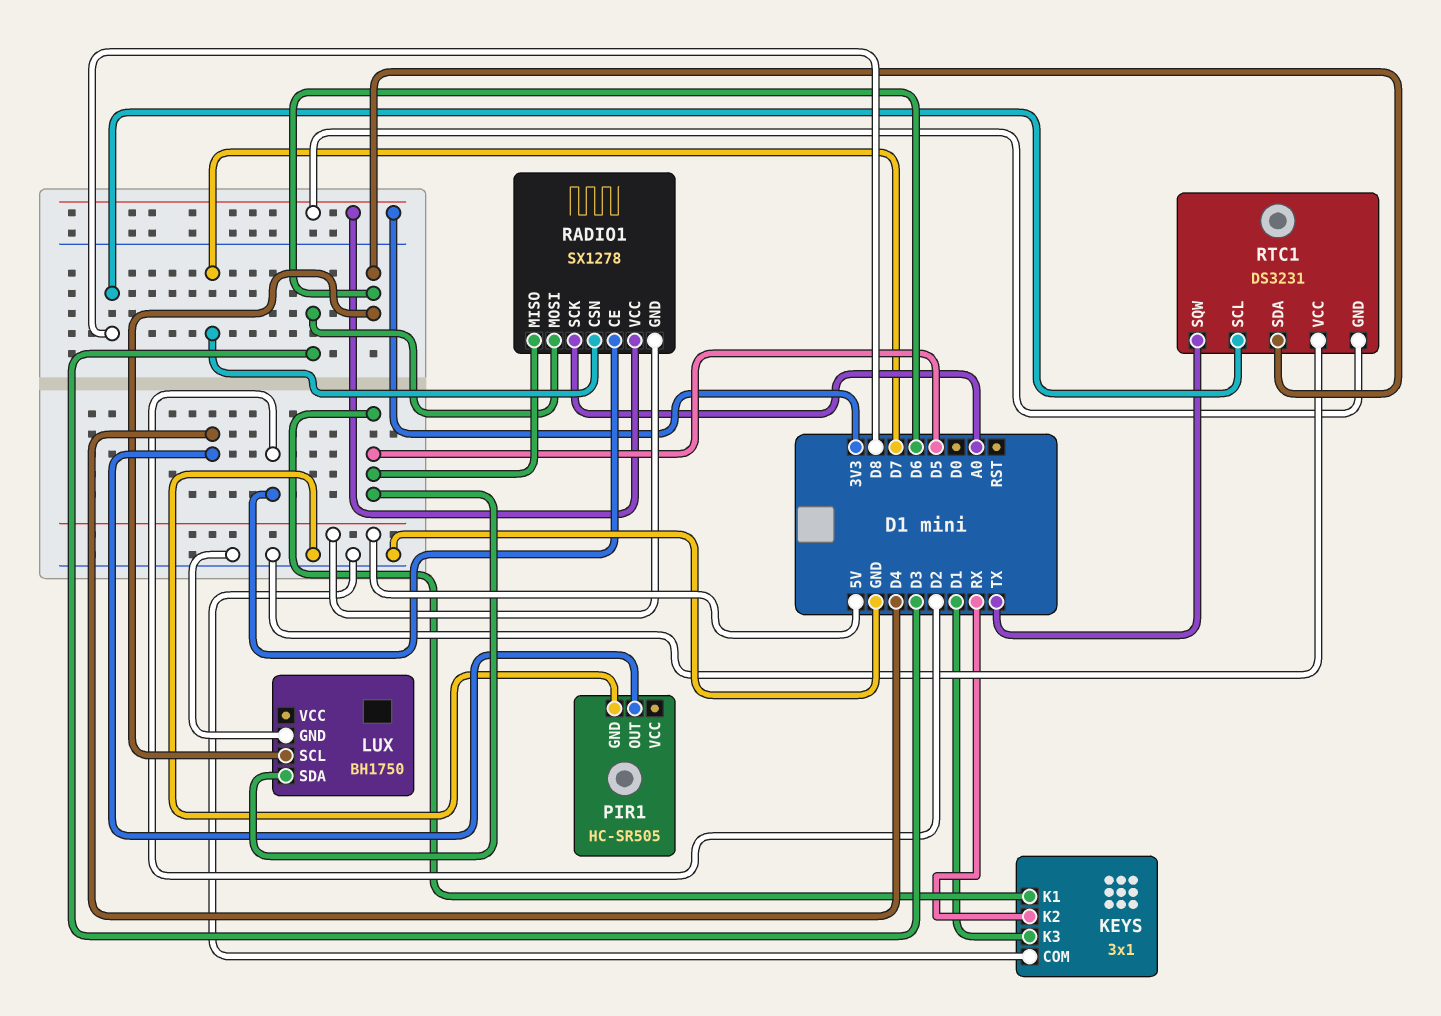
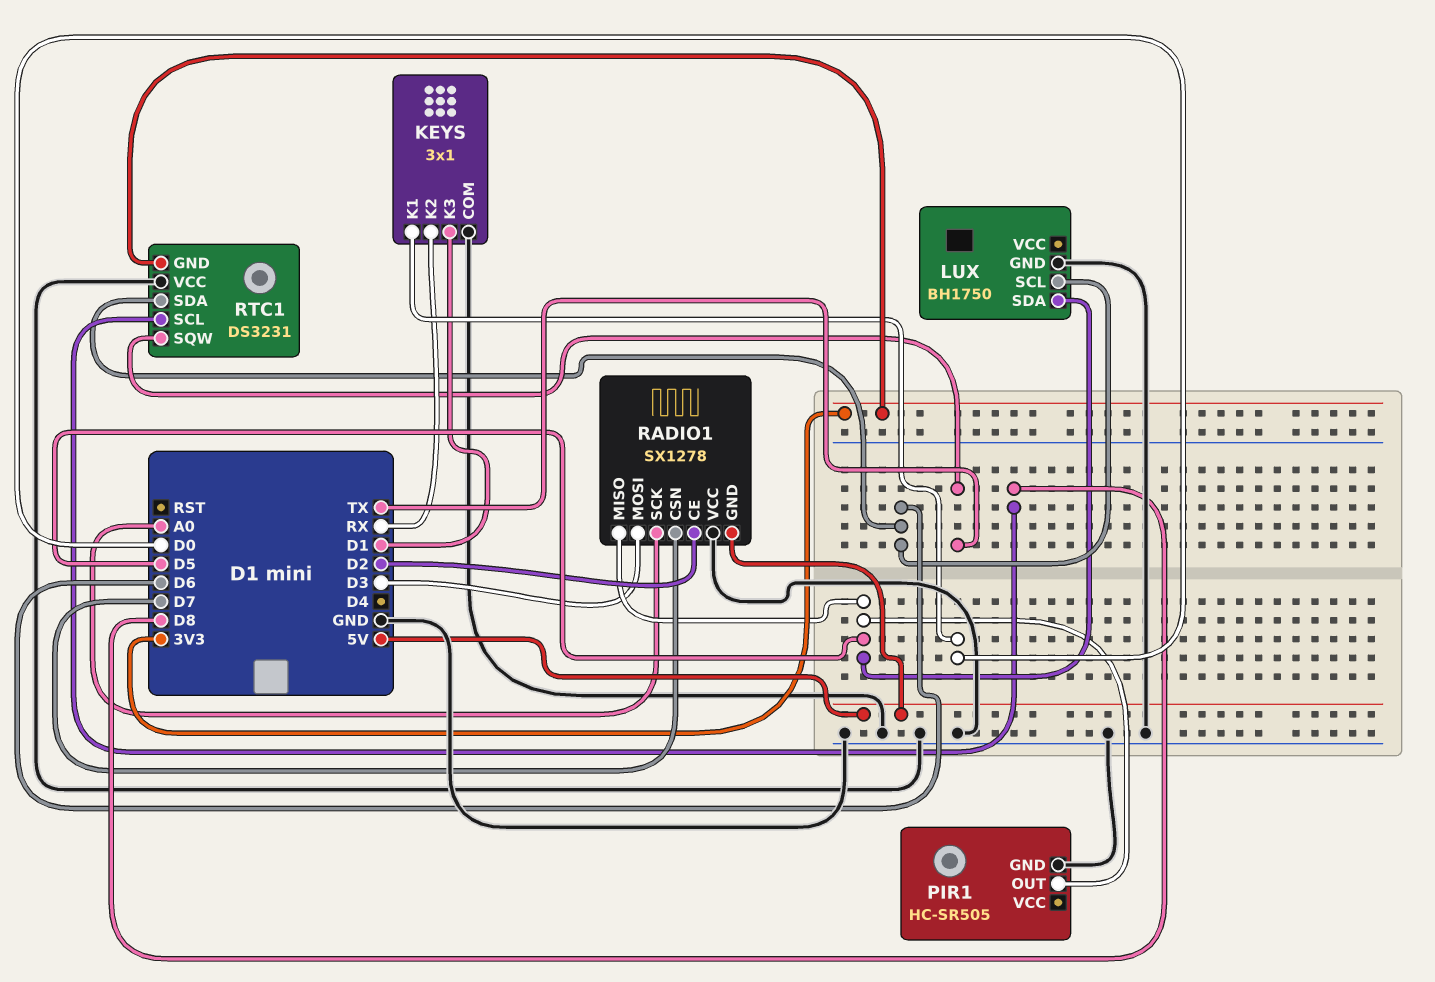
KEYS pin K1: D5 -> D0
PIR1 pin OUT: D4 -> D5
RADIO1 pin VCC: 3V3 -> GND

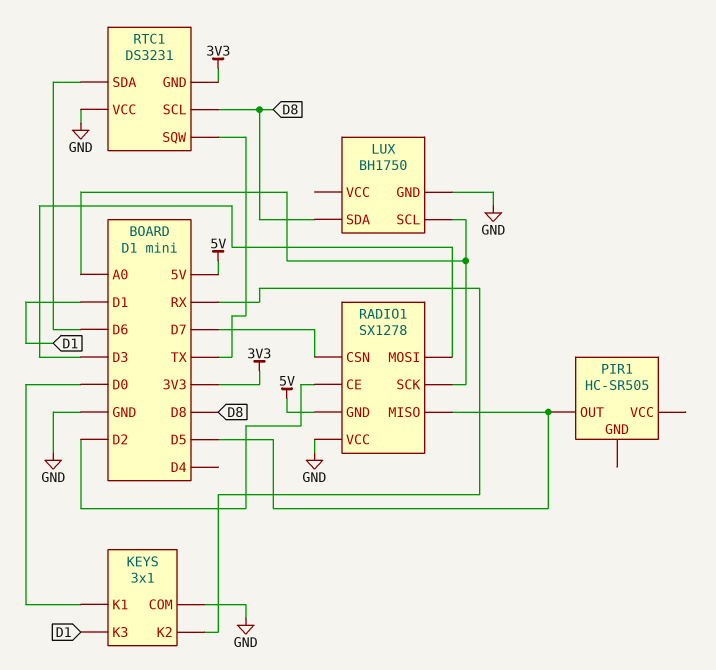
LUX pin SCL: D6 -> A0
LUX pin SDA: D5 -> D8
PIR1 pin GND: GND -> none

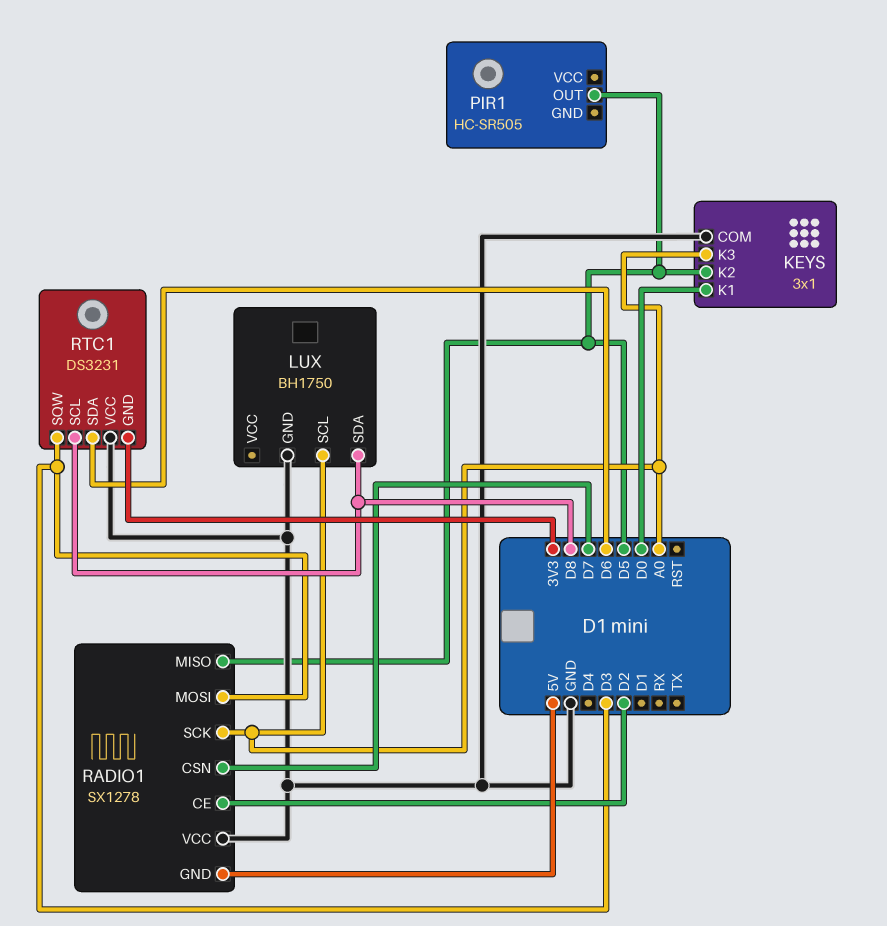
KEYS pin K2: RX -> D5
KEYS pin K3: D1 -> A0
RTC1 pin SQW: TX -> D3

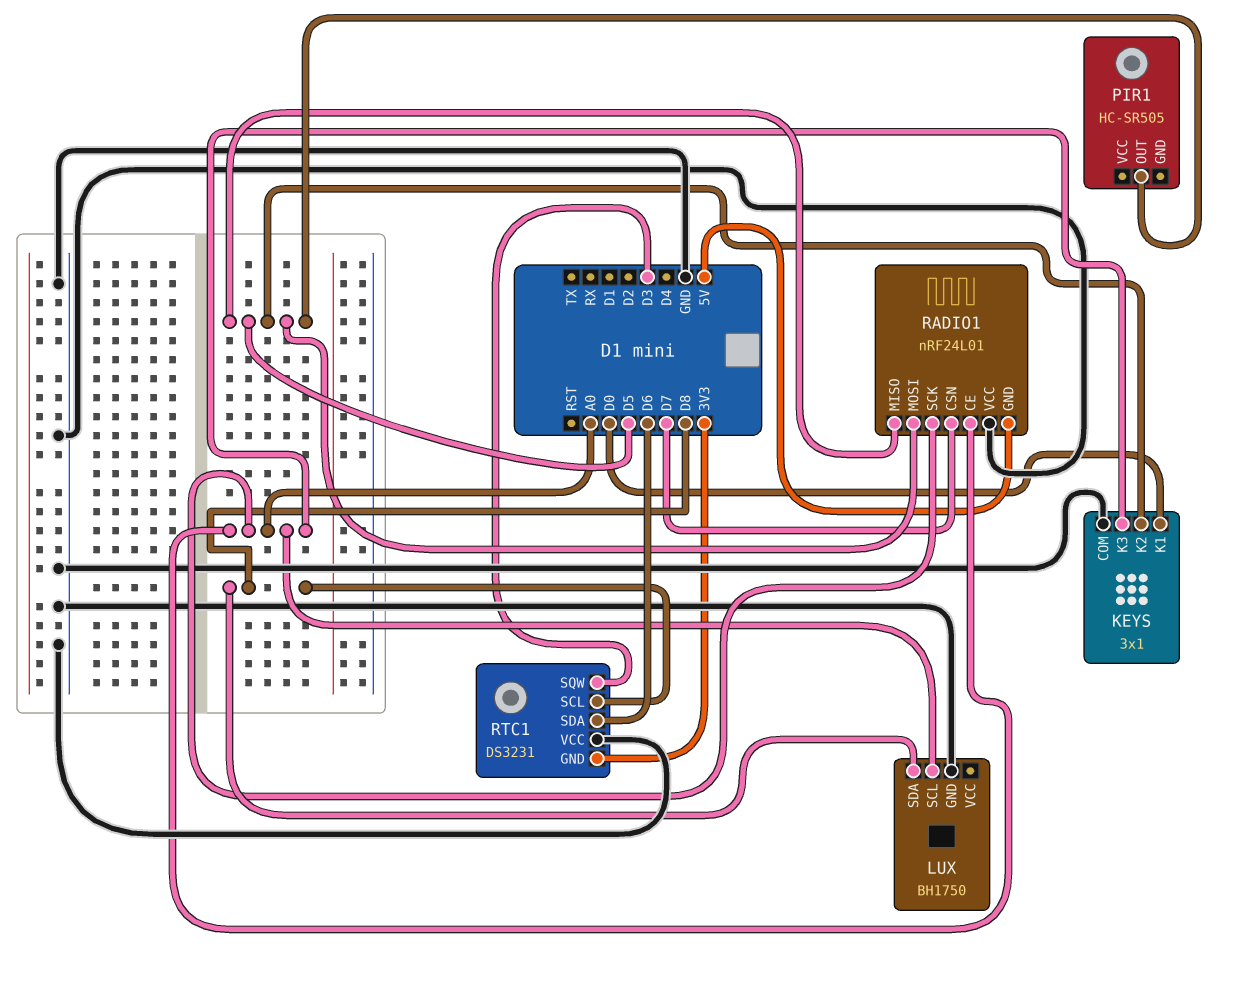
RADIO1: SX1278 -> nRF24L01
RADIO1 pin CE: D2 -> A0
RADIO1 pin MOSI: D3 -> D5

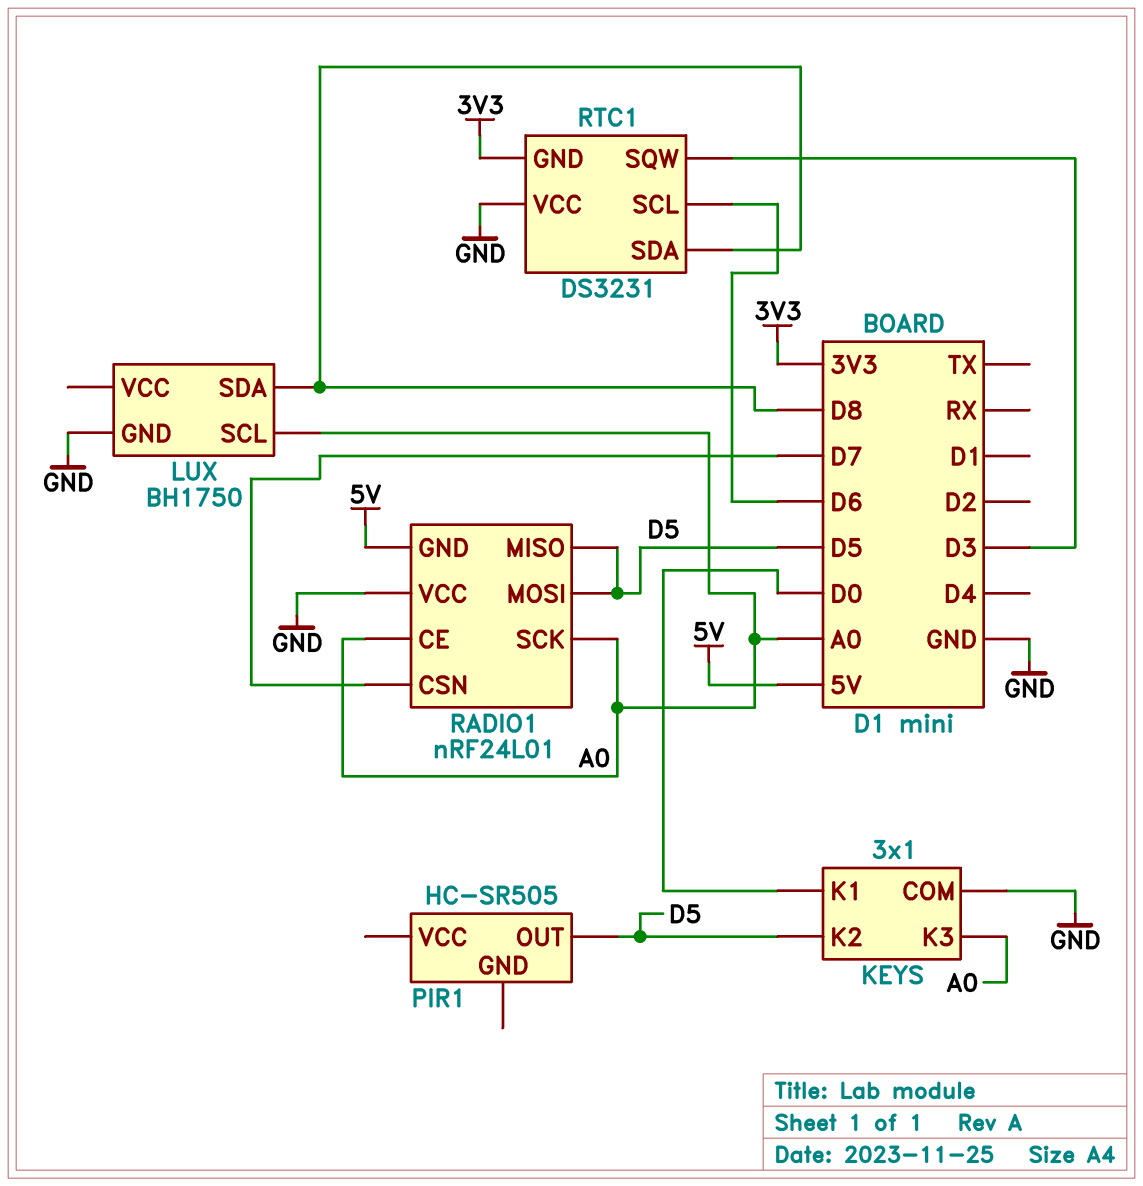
RTC1 pin SCL: D8 -> D6
RTC1 pin SDA: D6 -> D8

